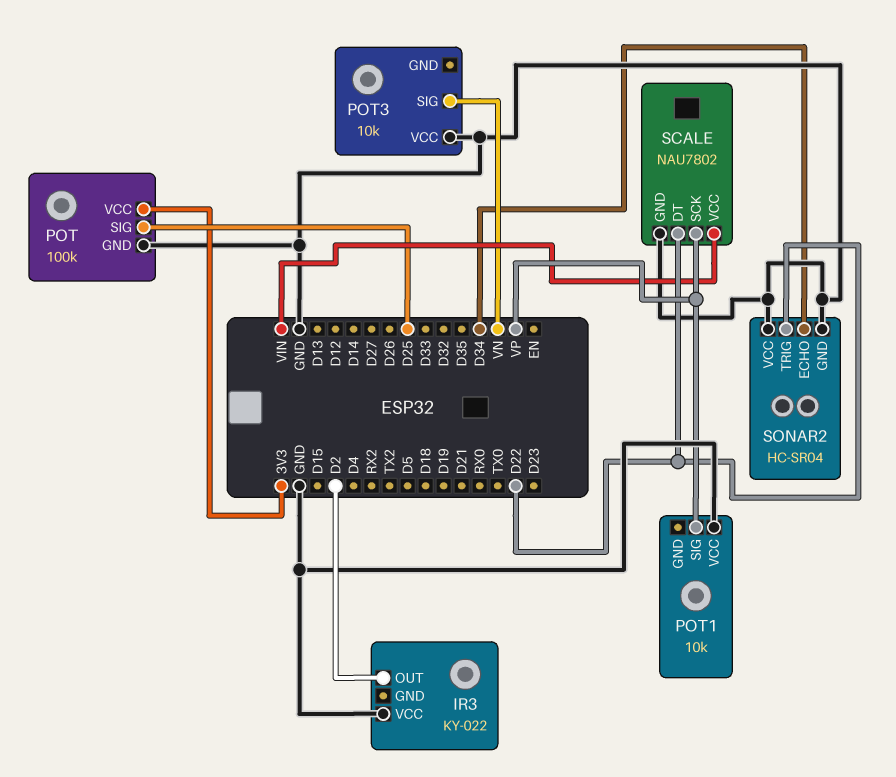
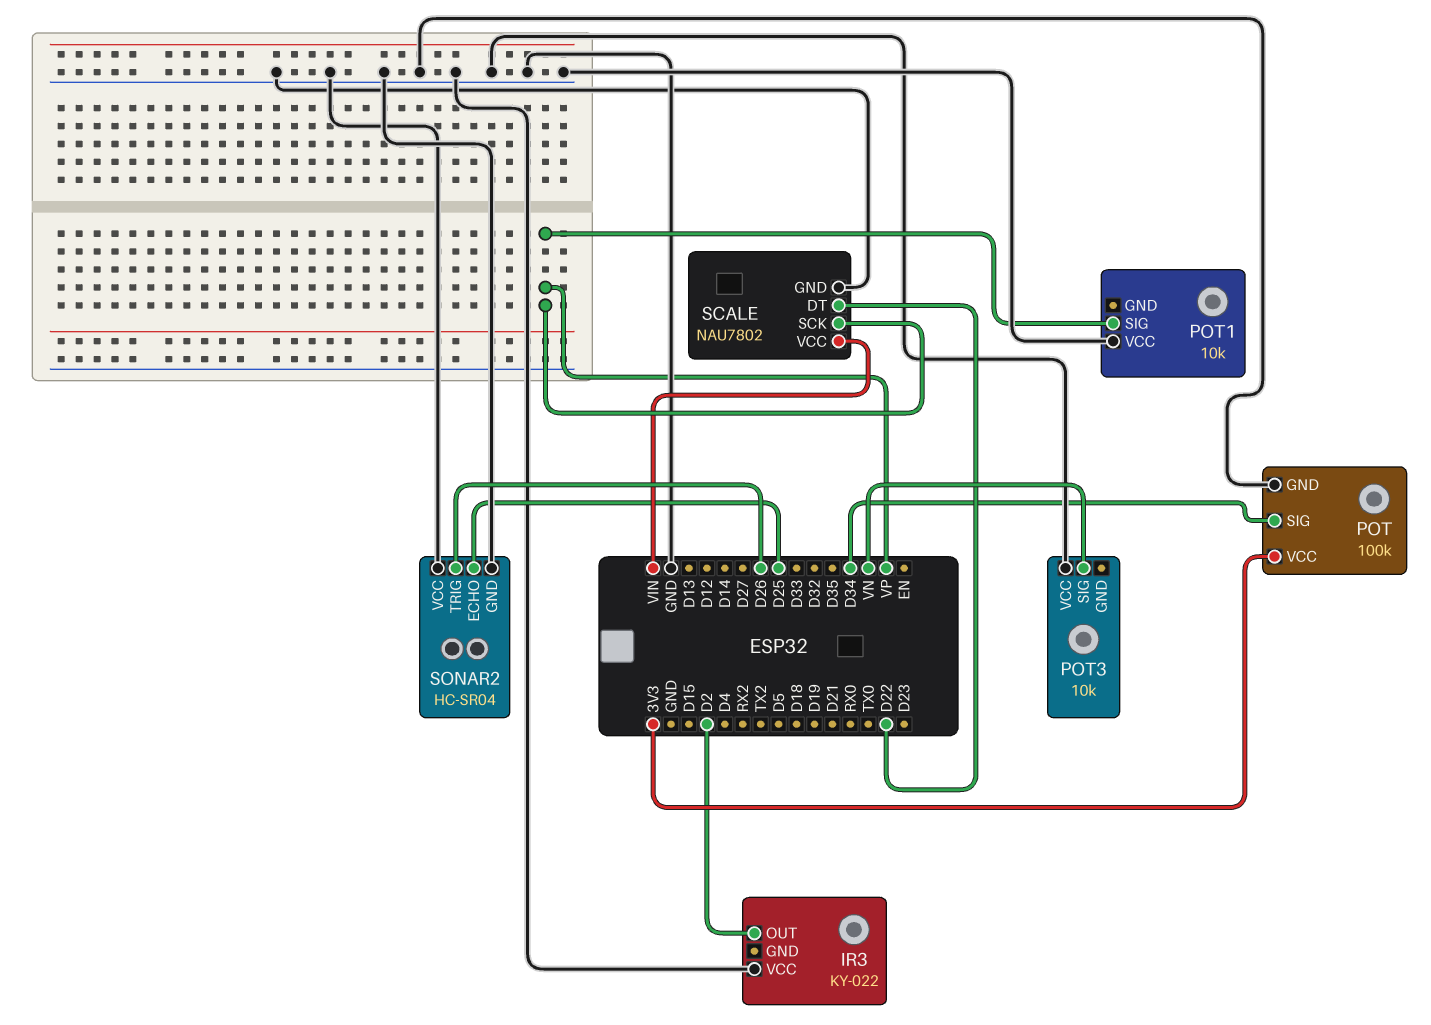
POT pin SIG: D25 -> D34
SONAR2 pin ECHO: D34 -> D25
SONAR2 pin TRIG: D22 -> D26

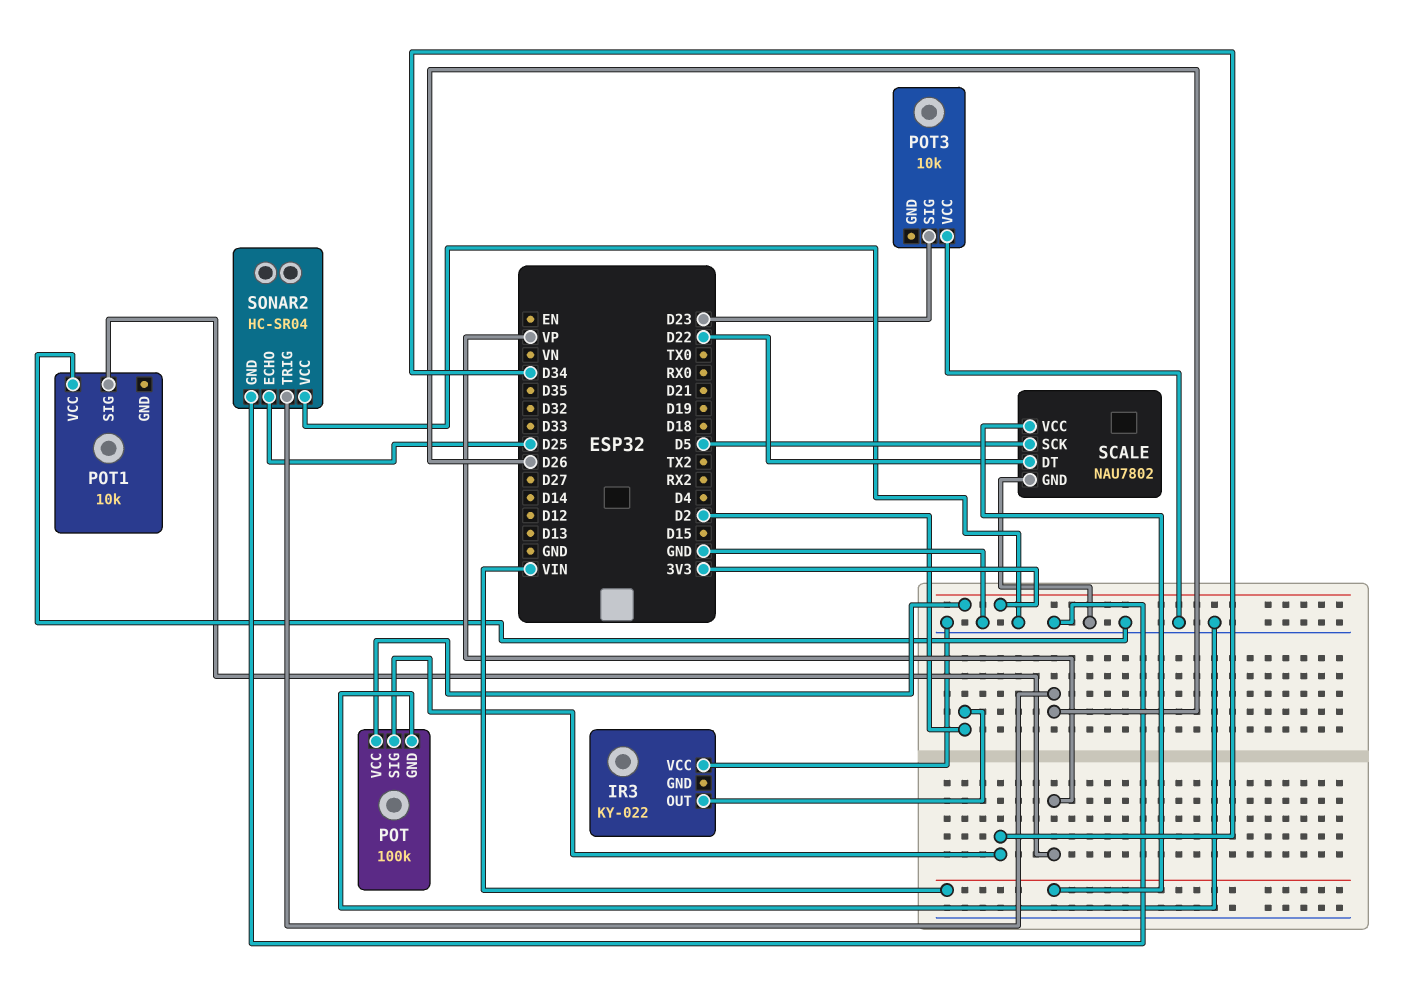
POT3 pin SIG: VN -> D23
SCALE pin SCK: VP -> D5

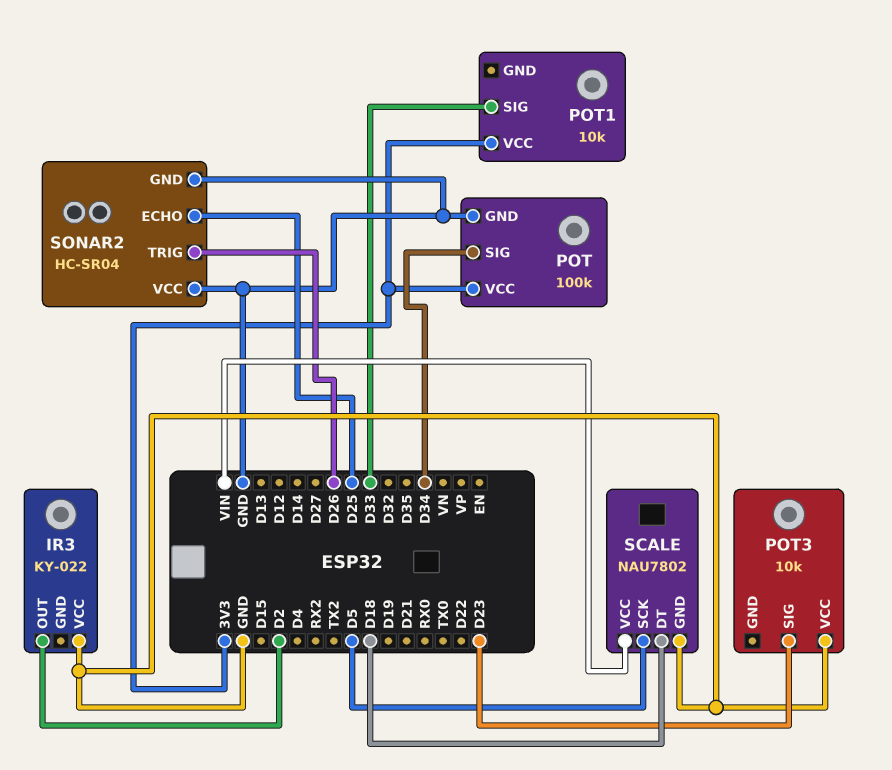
POT1 pin SIG: VP -> D33
POT1 pin VCC: GND -> 3V3
SCALE pin DT: D22 -> D18

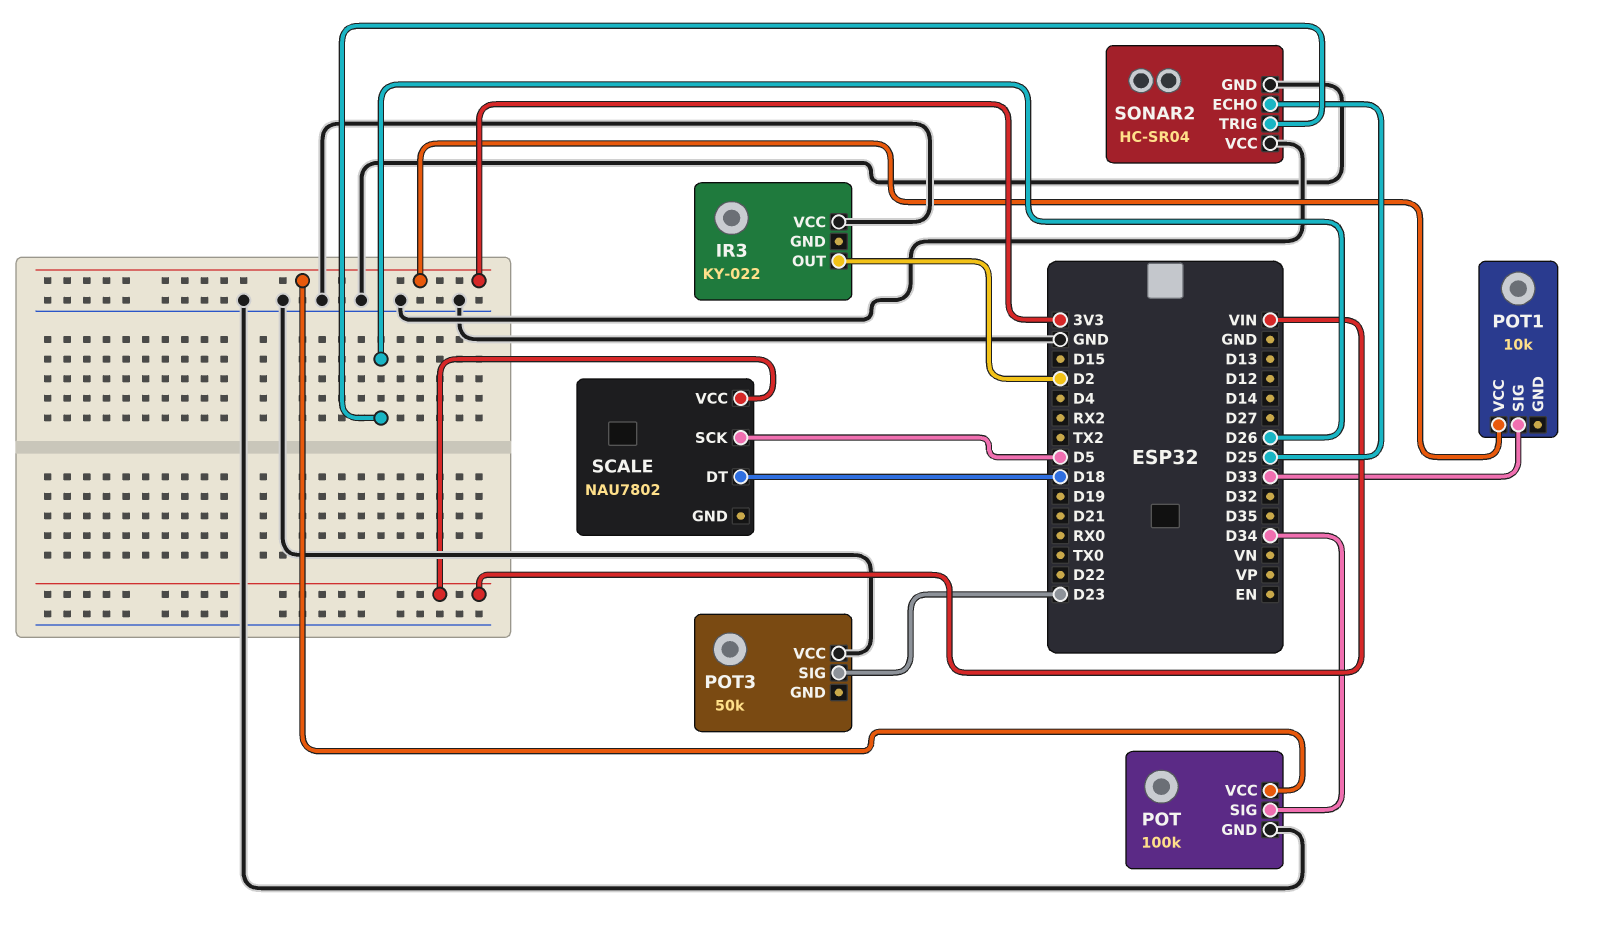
POT3: 10k -> 50k
SCALE pin GND: GND -> none

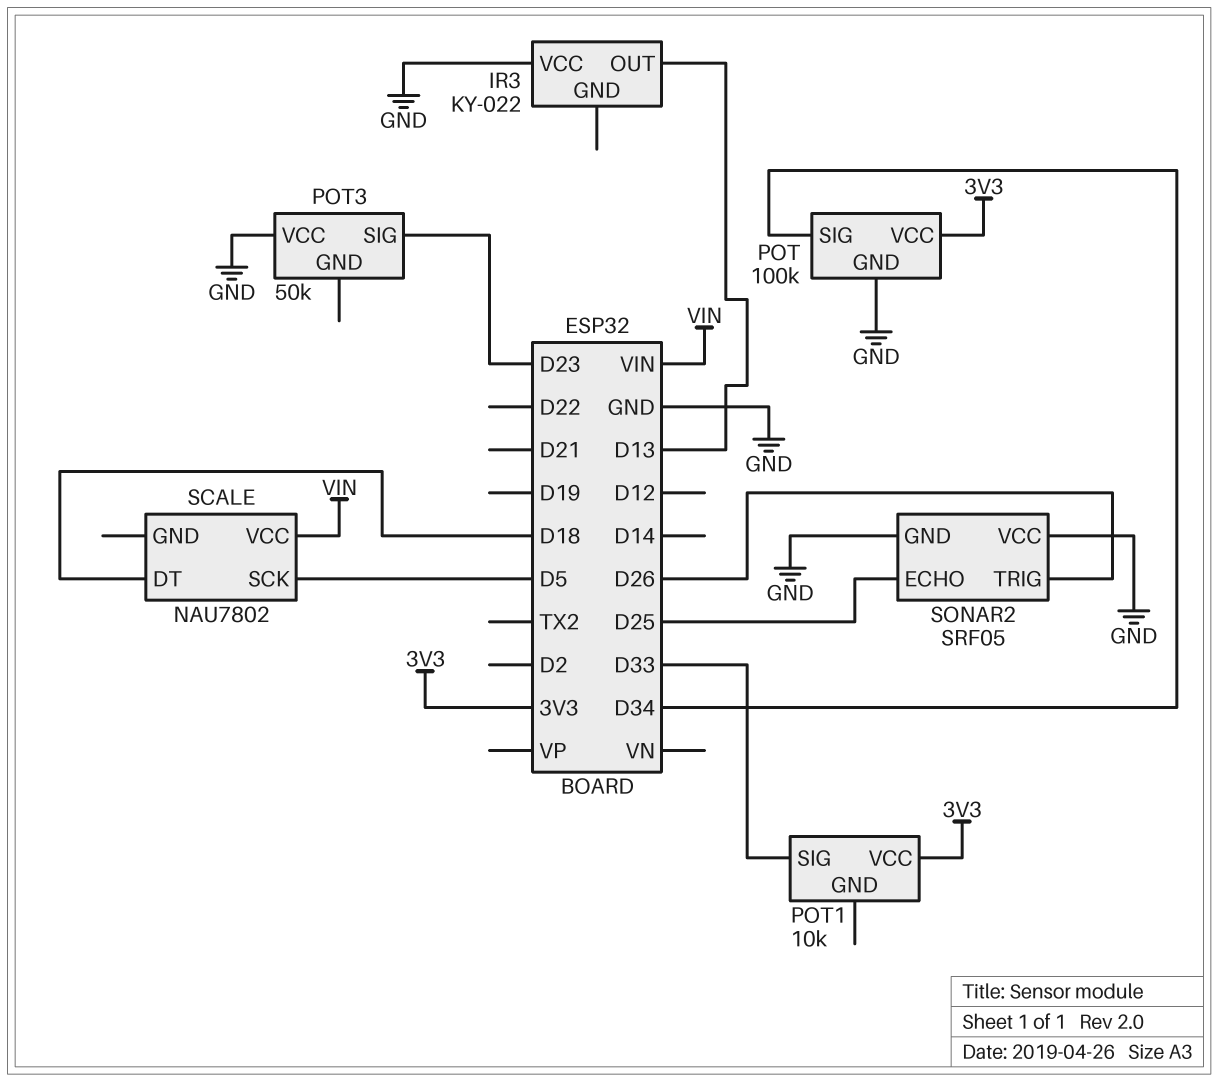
IR3 pin OUT: D2 -> D13
SONAR2: HC-SR04 -> SRF05

